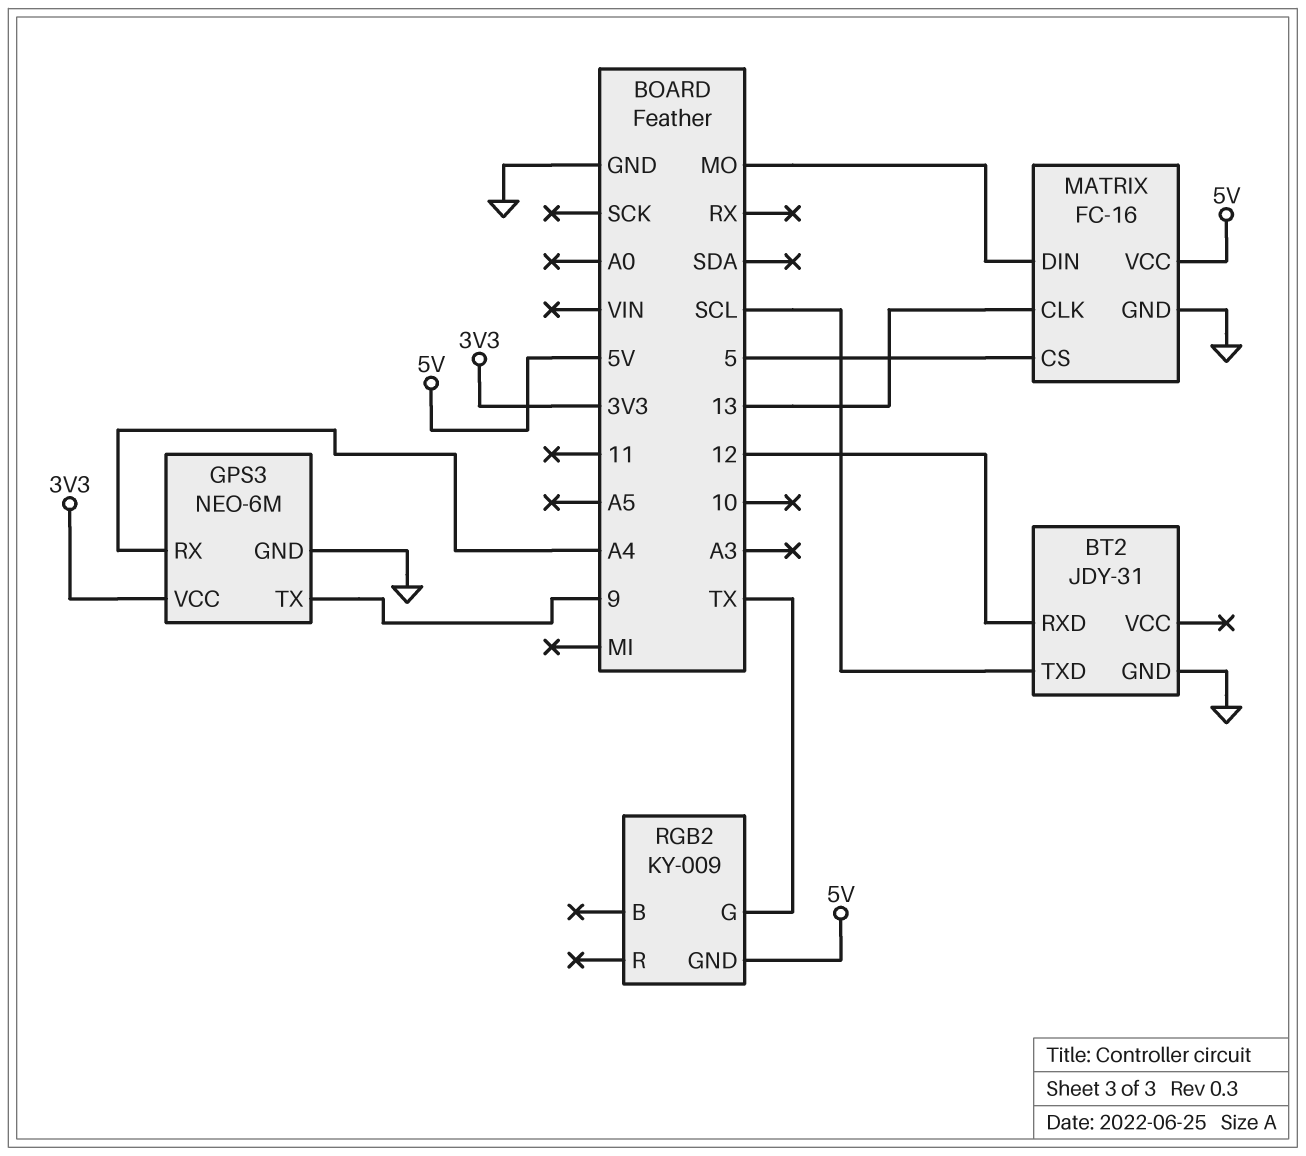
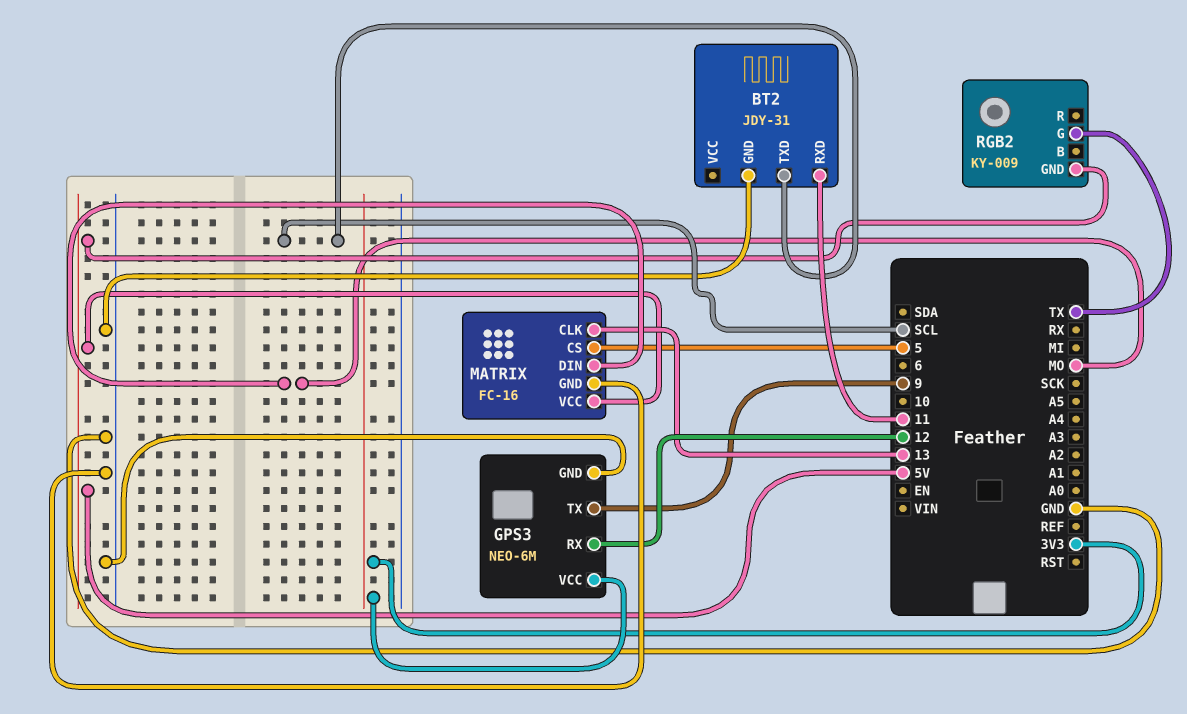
BT2 pin RXD: 12 -> 11
GPS3 pin RX: A4 -> 12

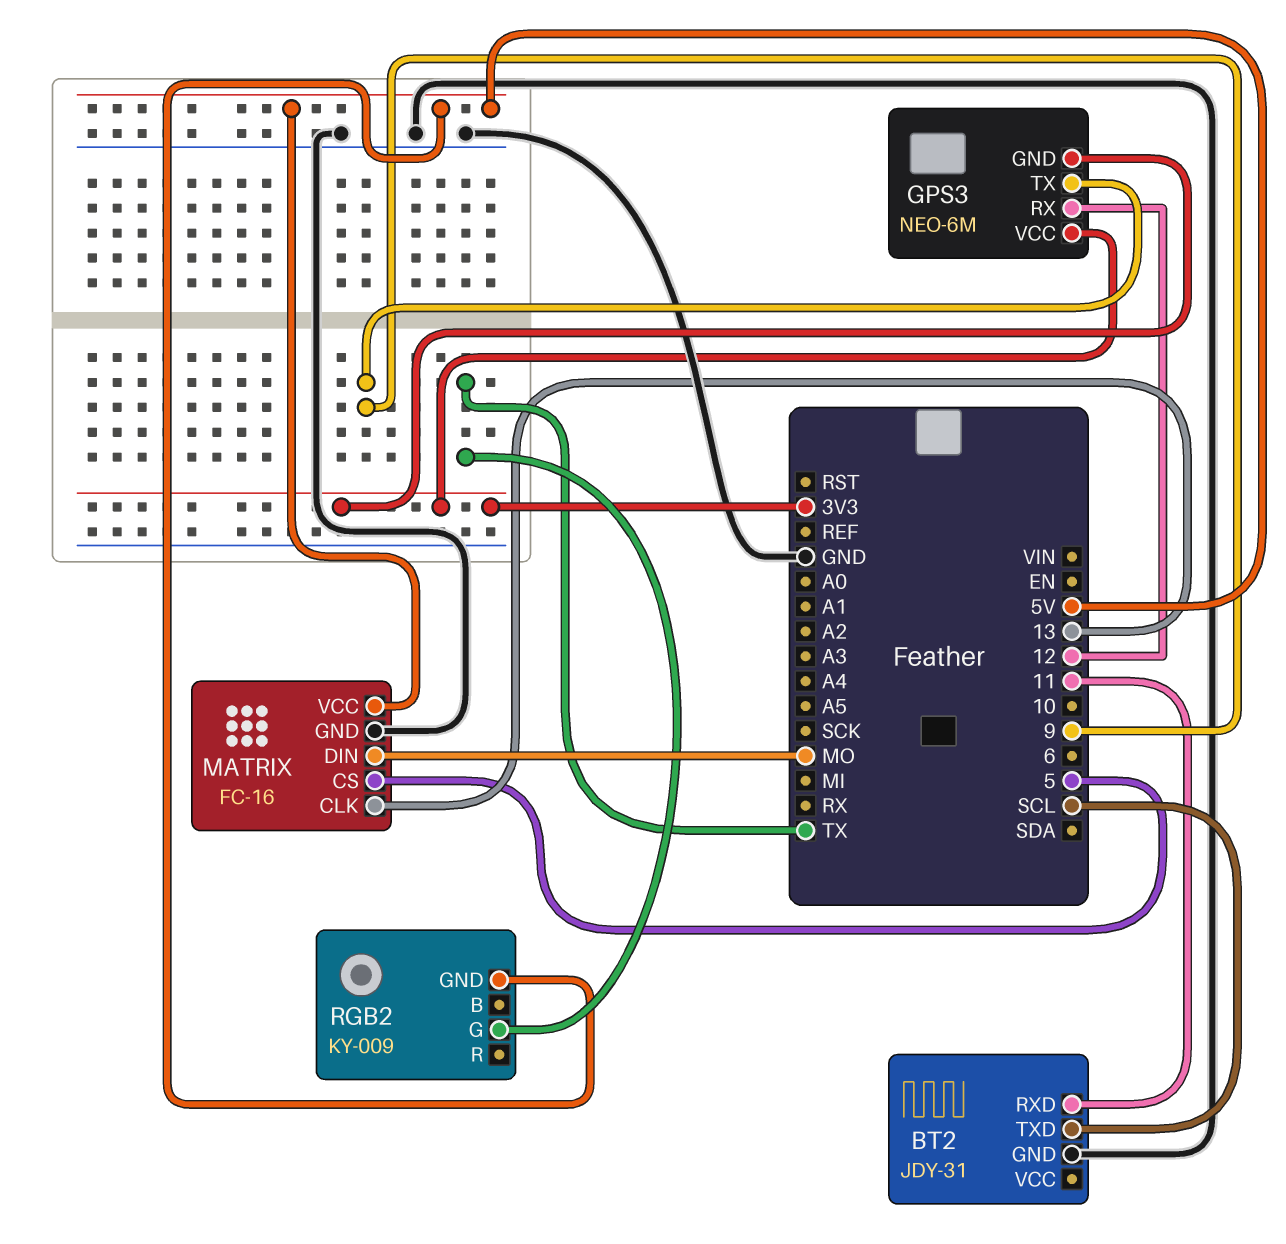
GPS3 pin GND: GND -> 3V3

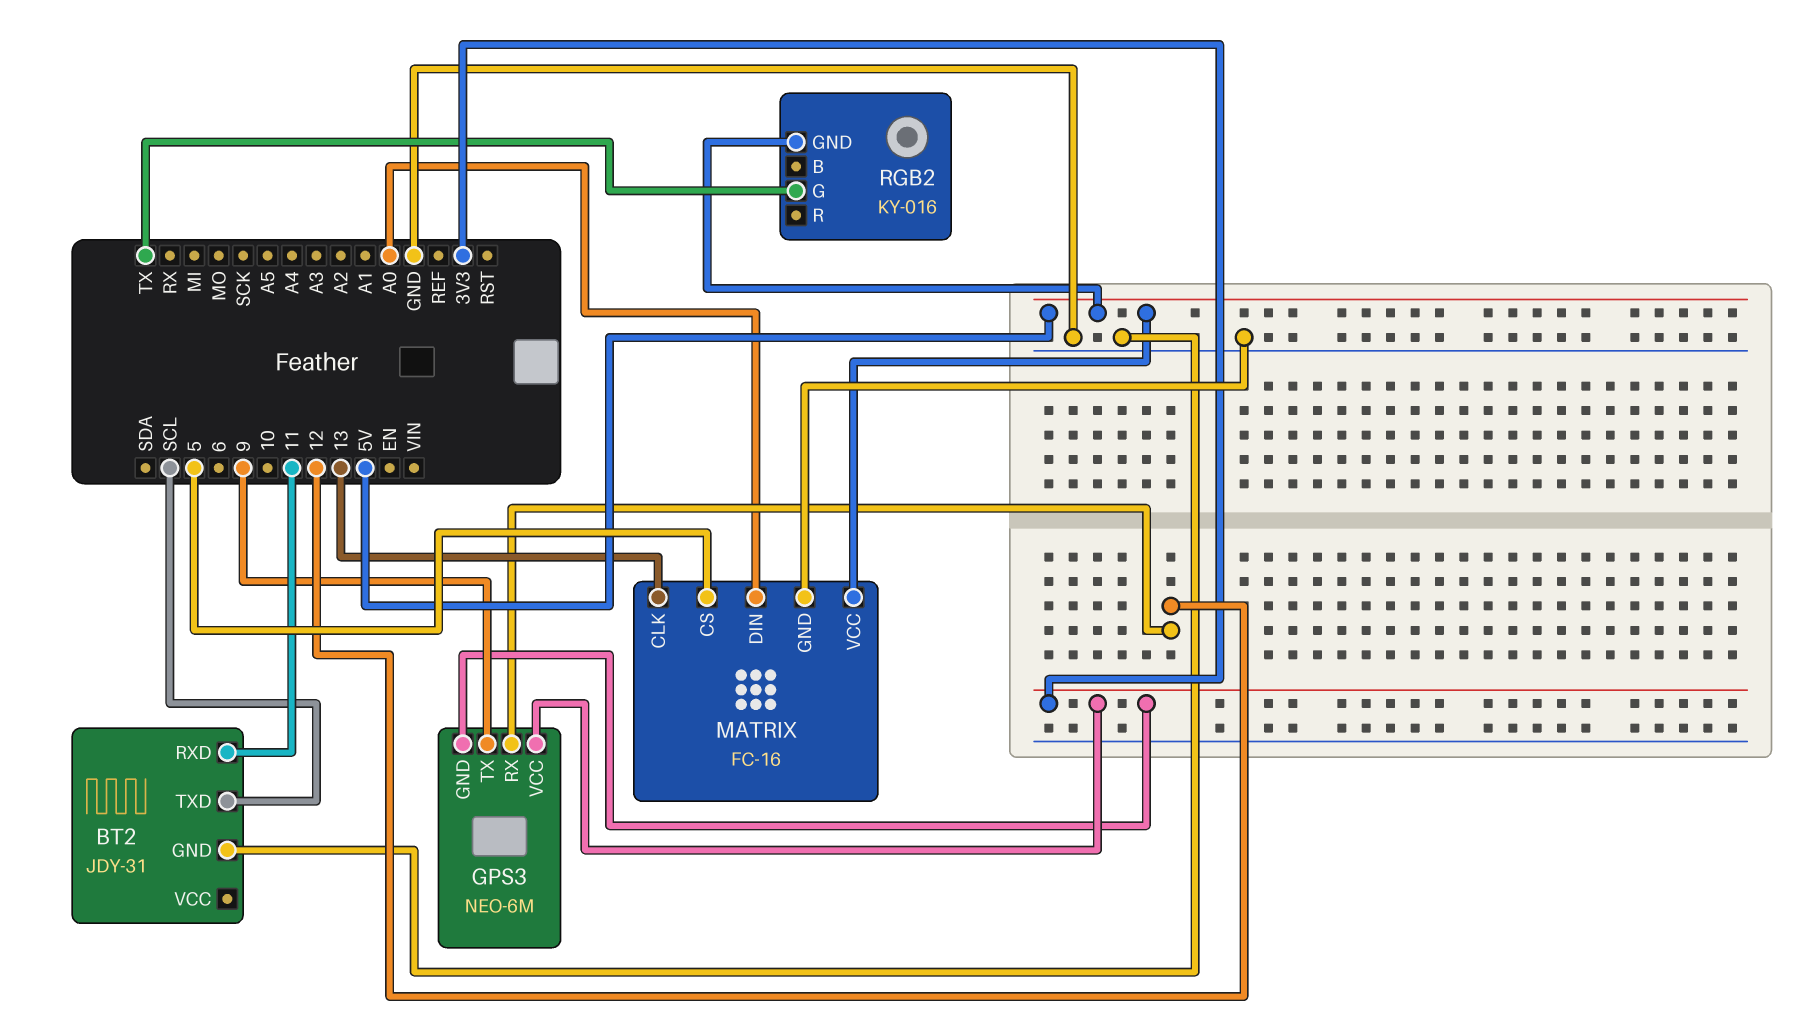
MATRIX pin DIN: MO -> A0
RGB2: KY-009 -> KY-016

